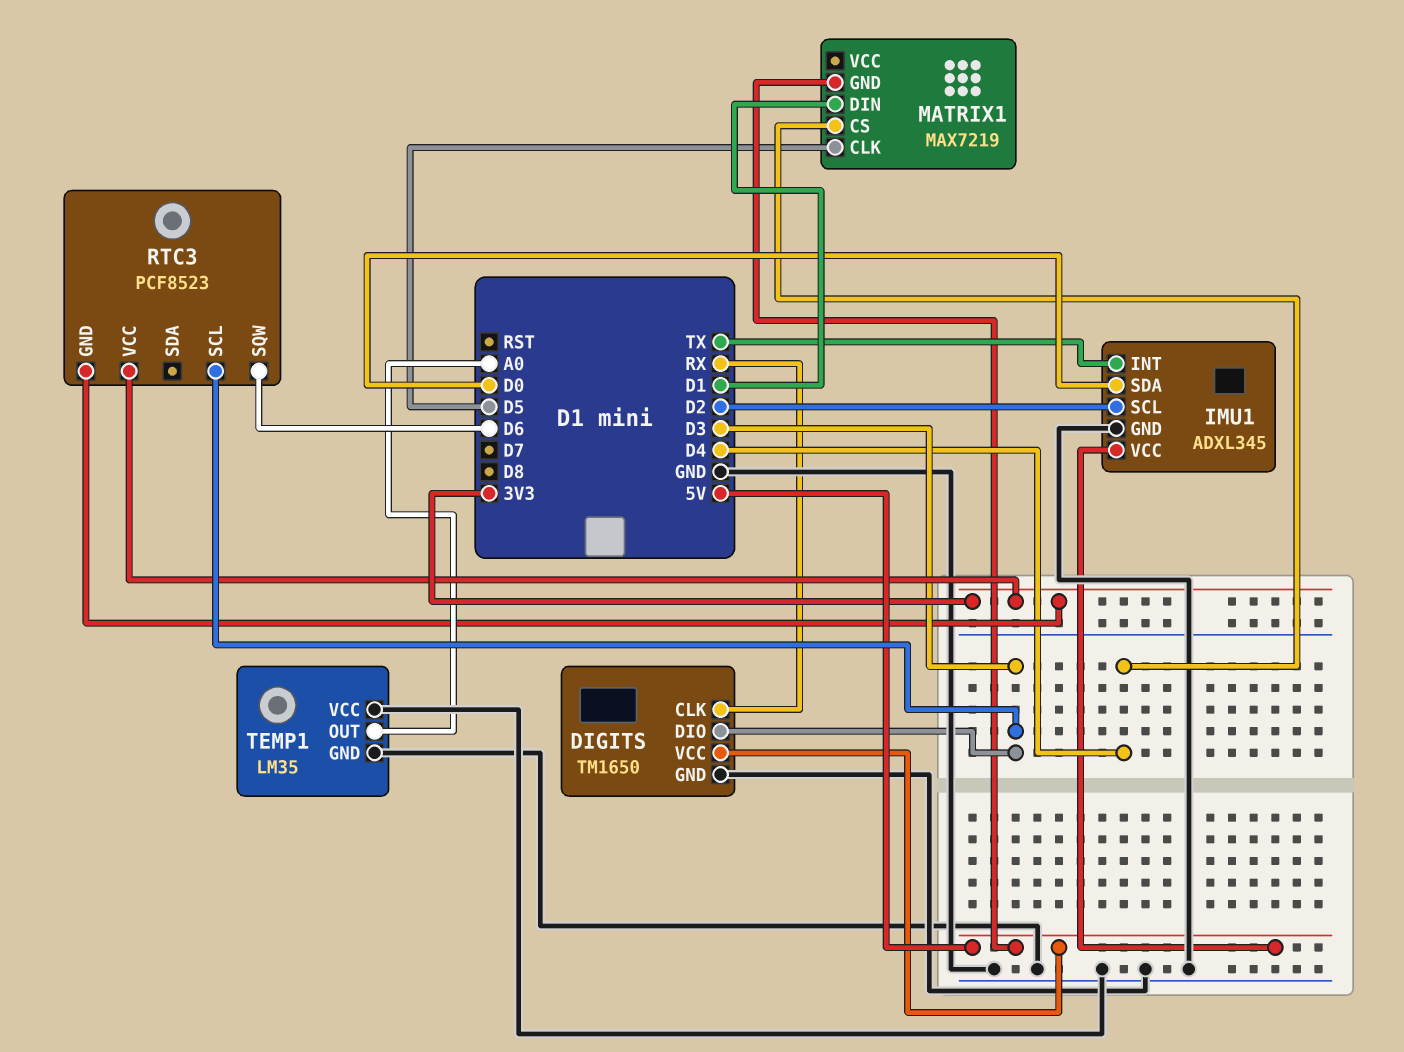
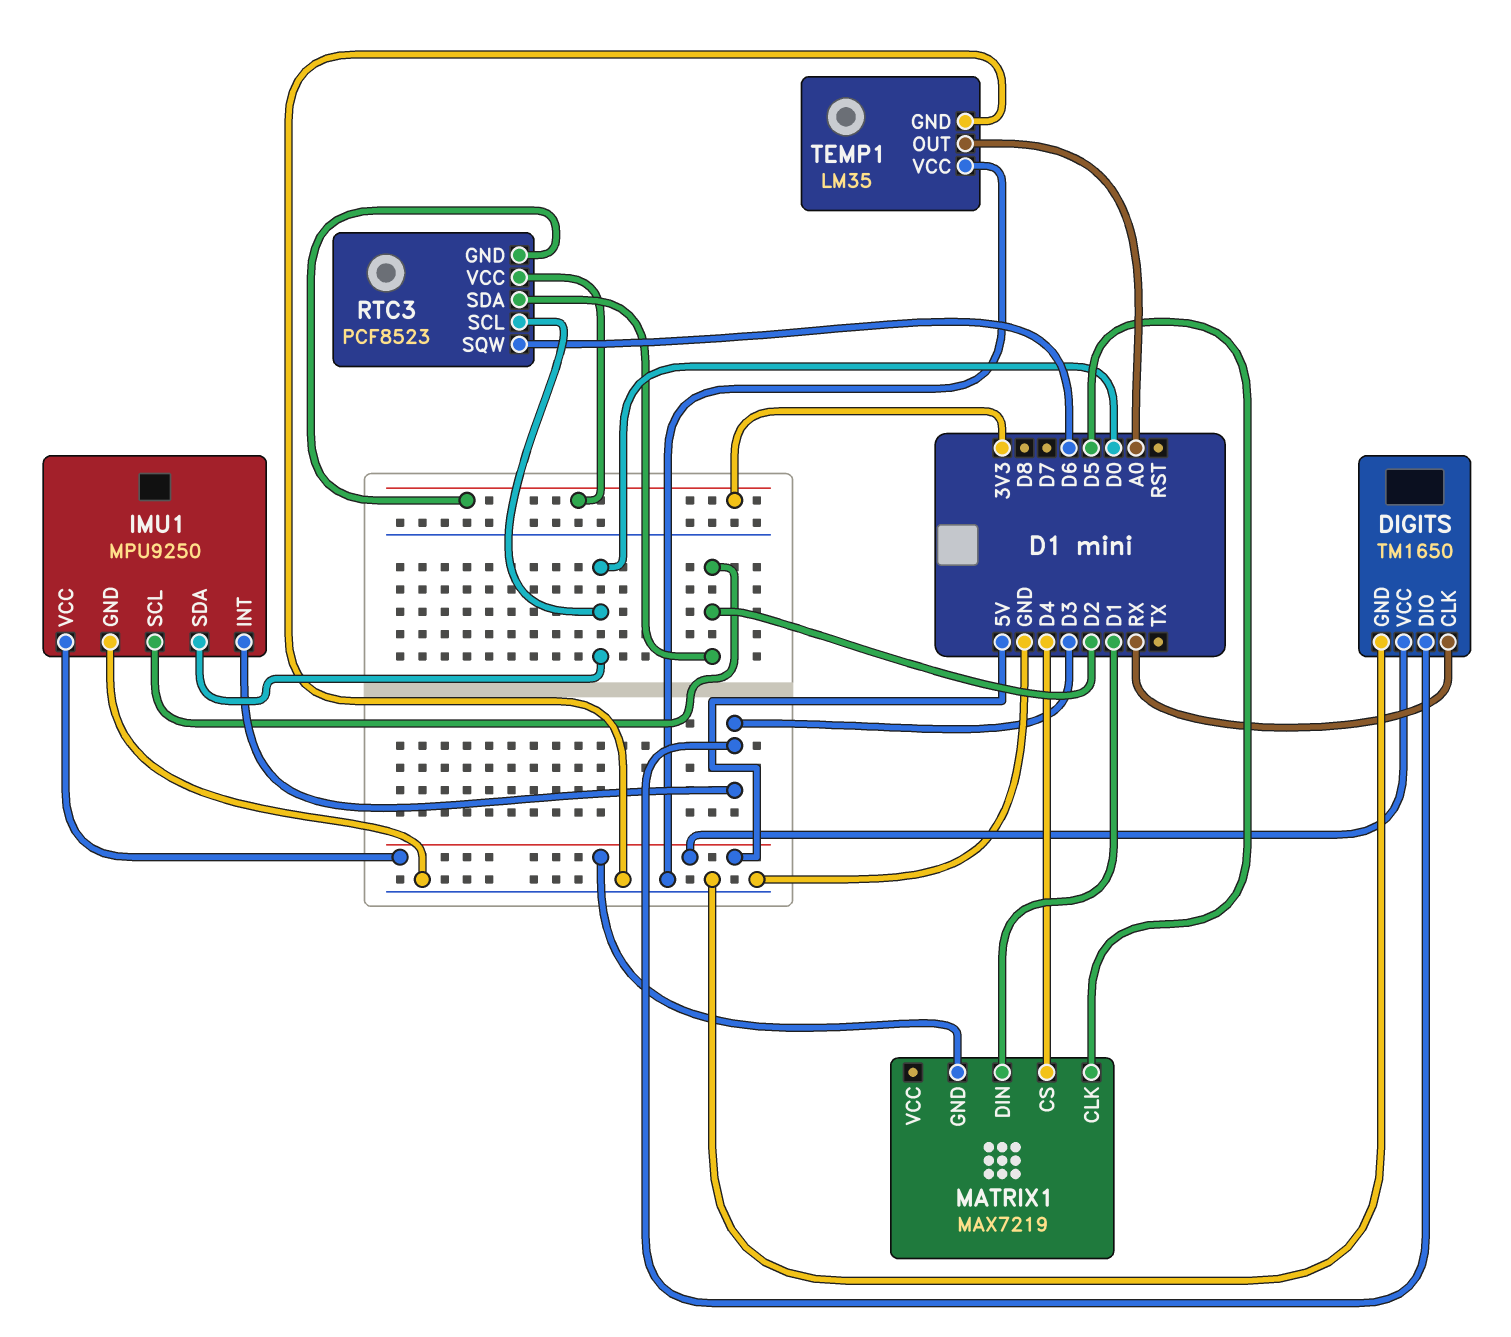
IMU1: ADXL345 -> MPU9250
IMU1 pin INT: TX -> D3
RTC3 pin SCL: D3 -> D0
RTC3 pin SDA: none -> D2

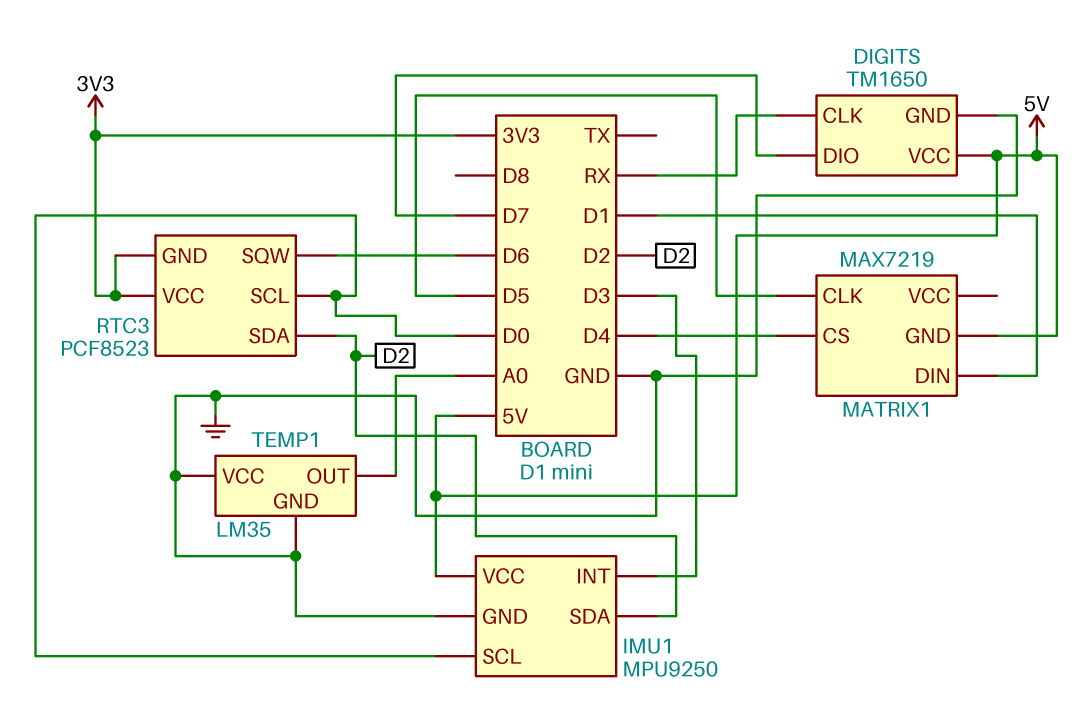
DIGITS pin DIO: D3 -> D7
IMU1 pin SCL: D2 -> D0
IMU1 pin SDA: D0 -> D2

